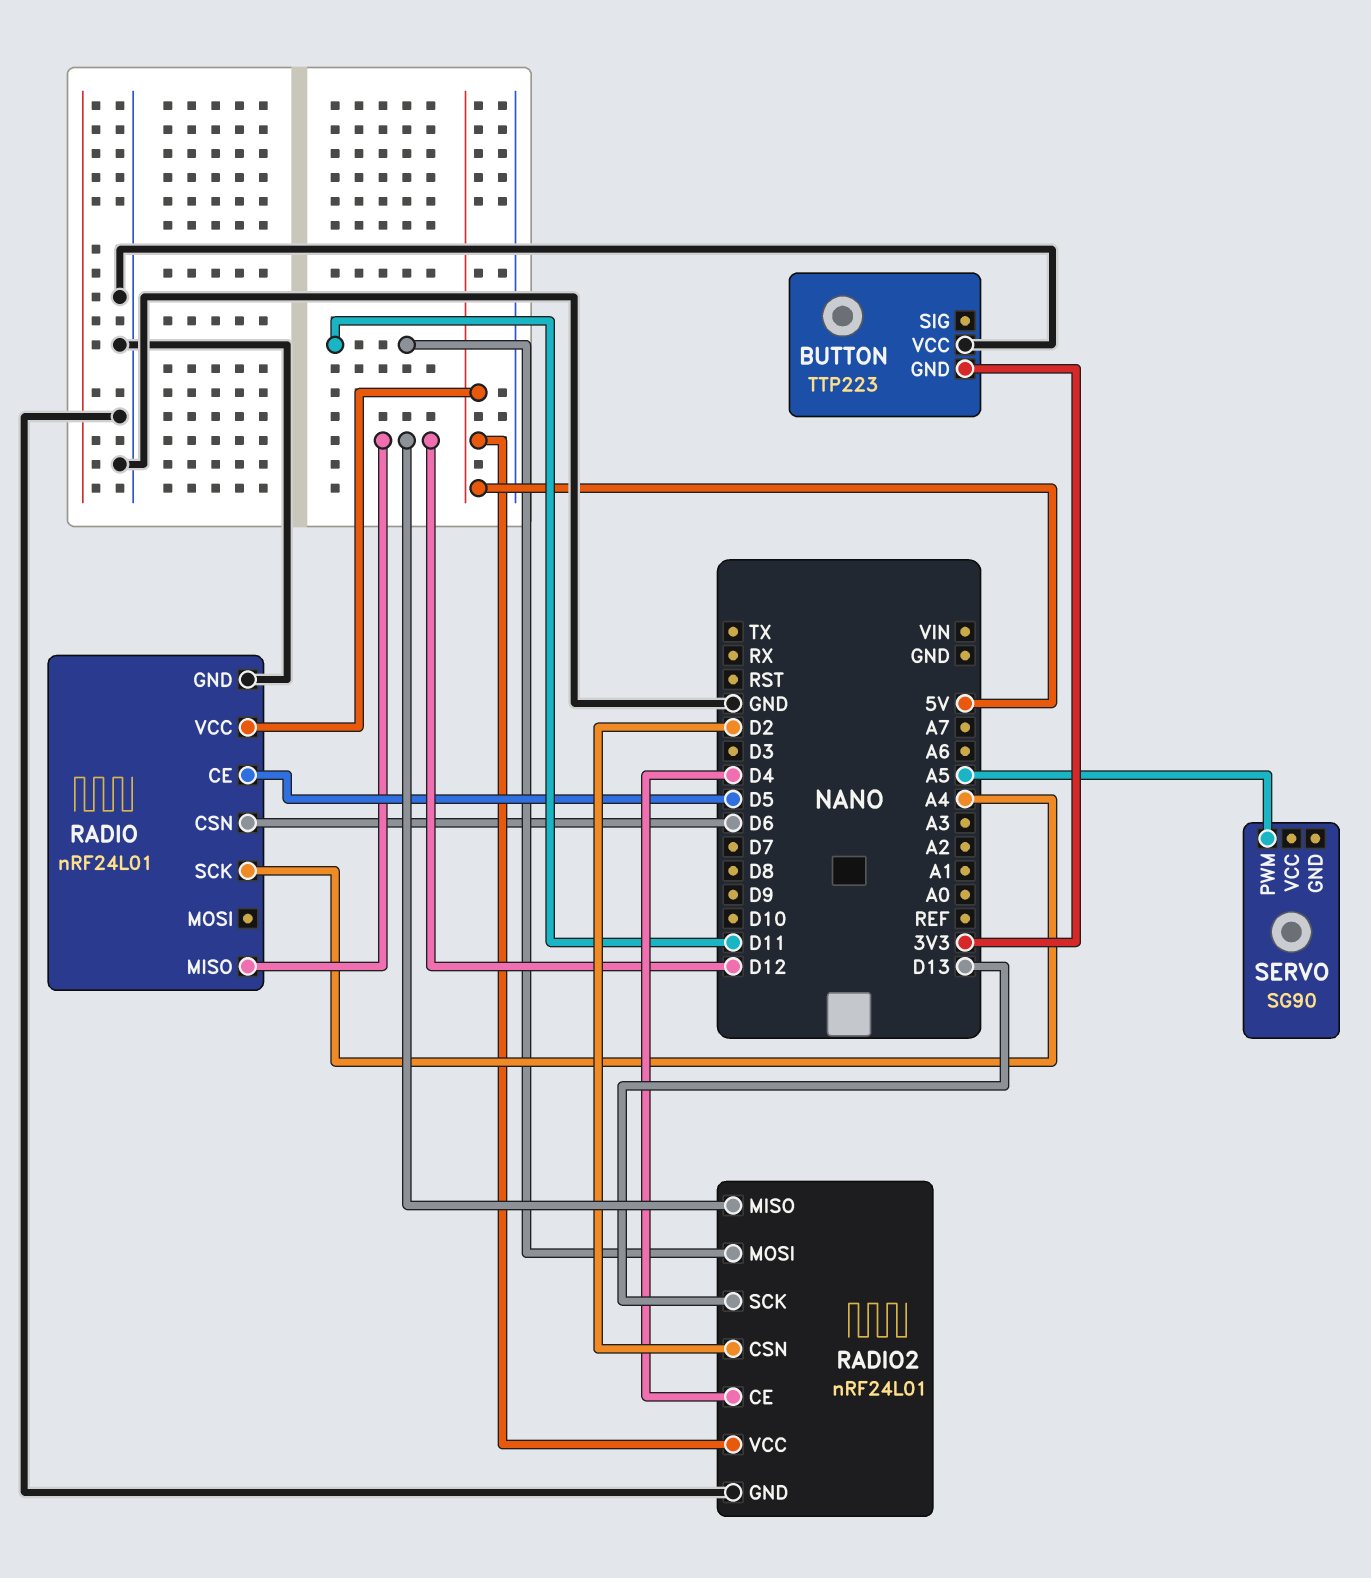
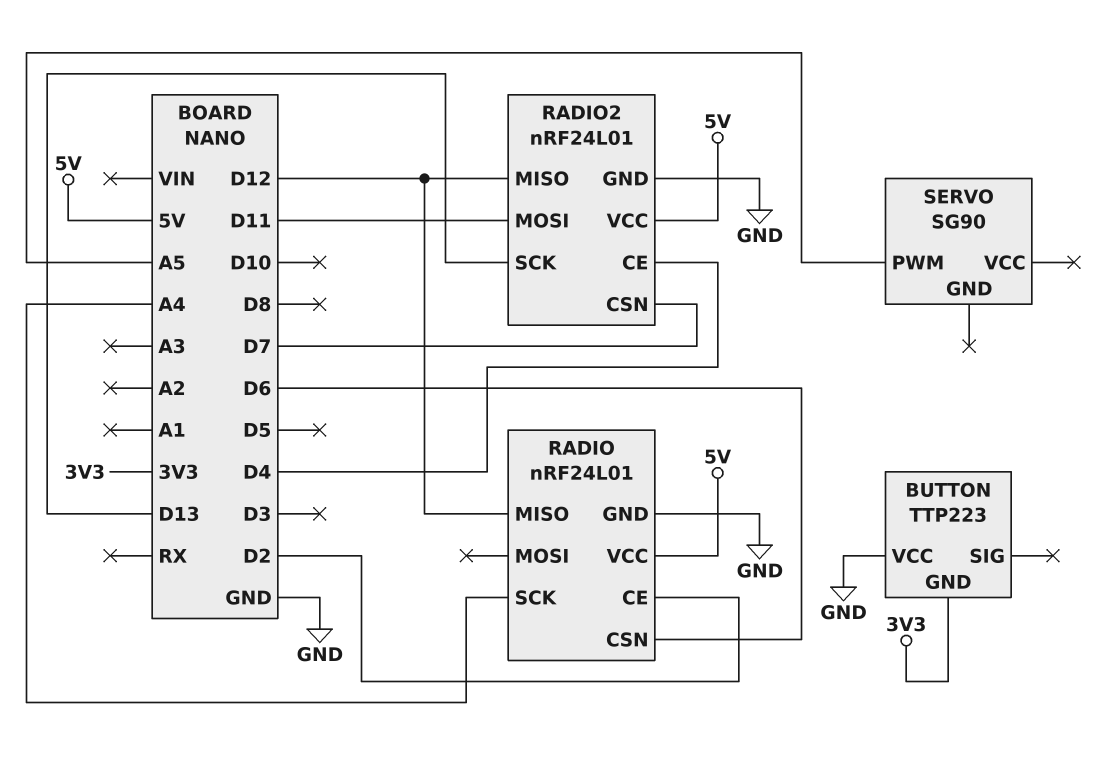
RADIO pin CE: D5 -> D2
RADIO2 pin CSN: D2 -> D7

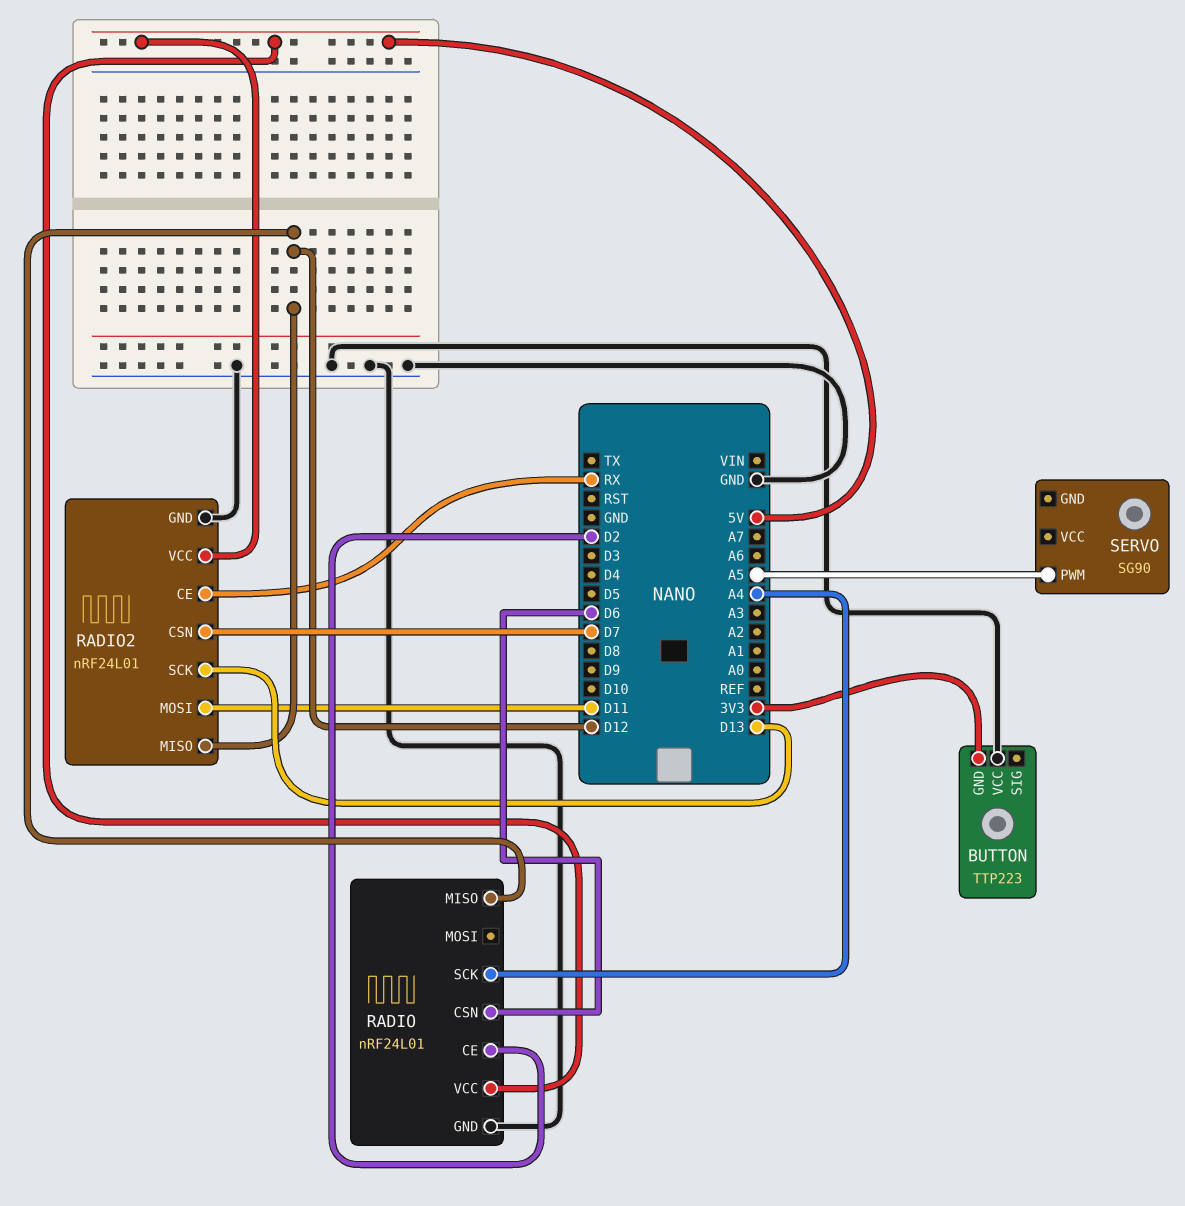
RADIO2 pin CE: D4 -> RX

